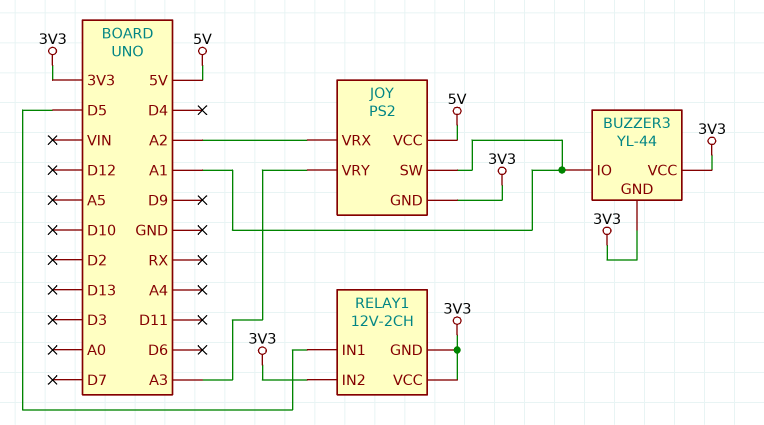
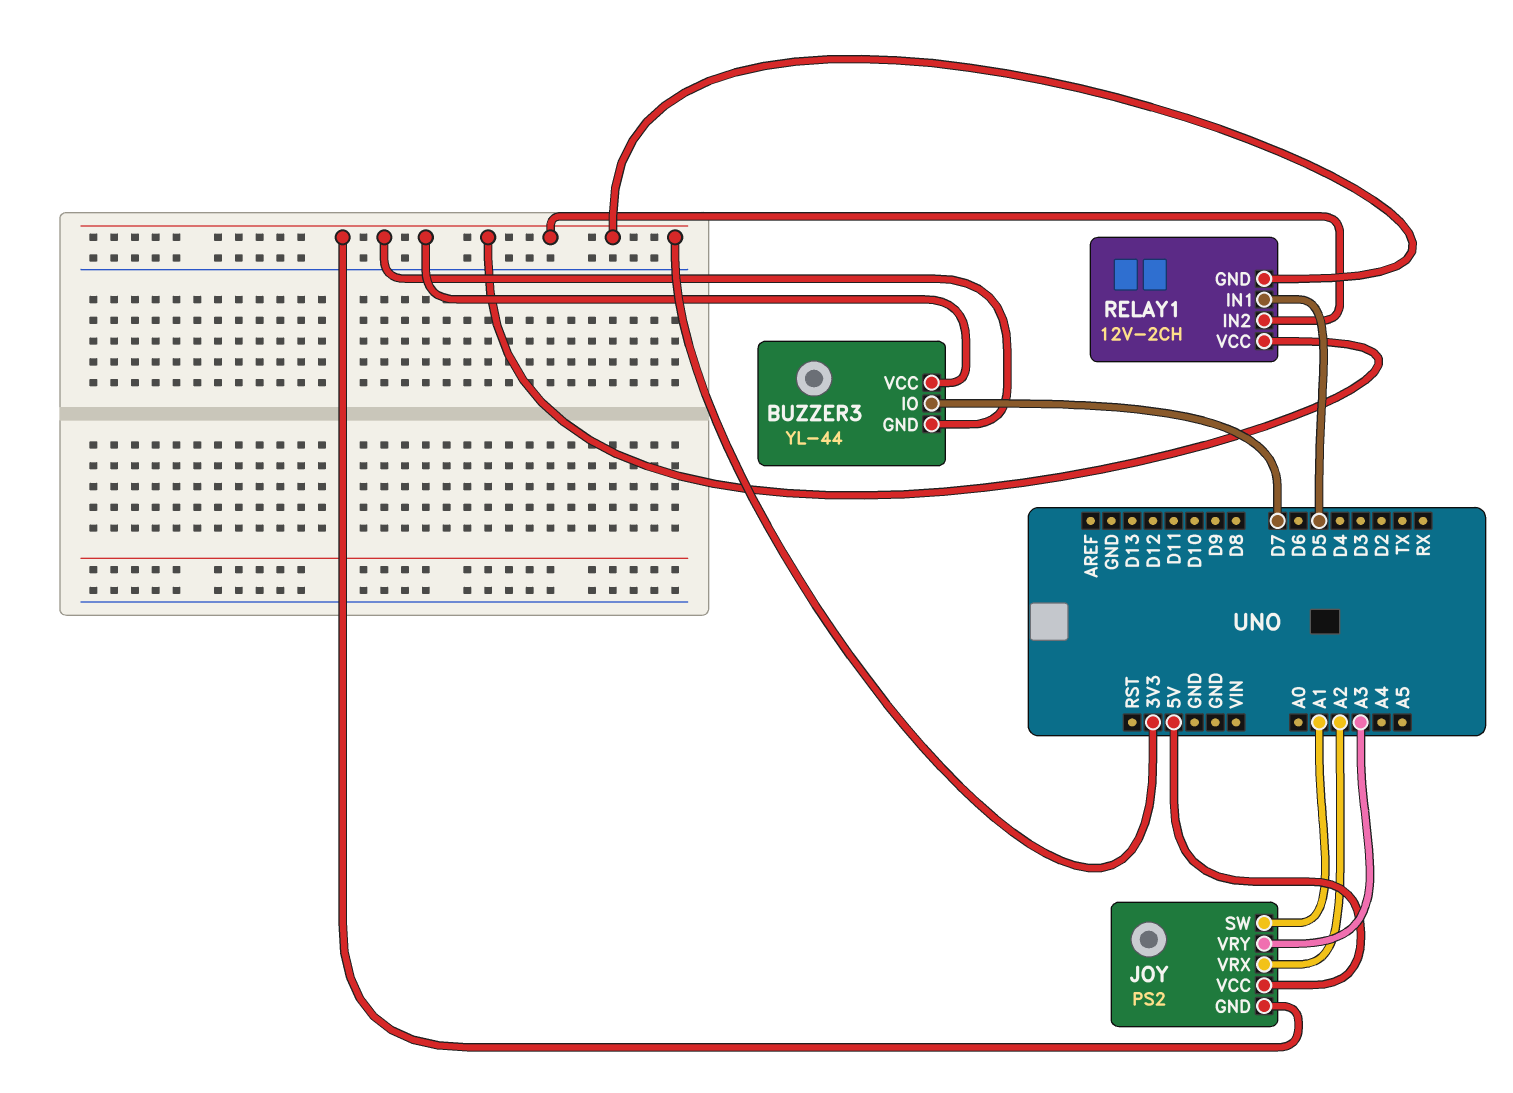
BUZZER3 pin IO: A1 -> D7

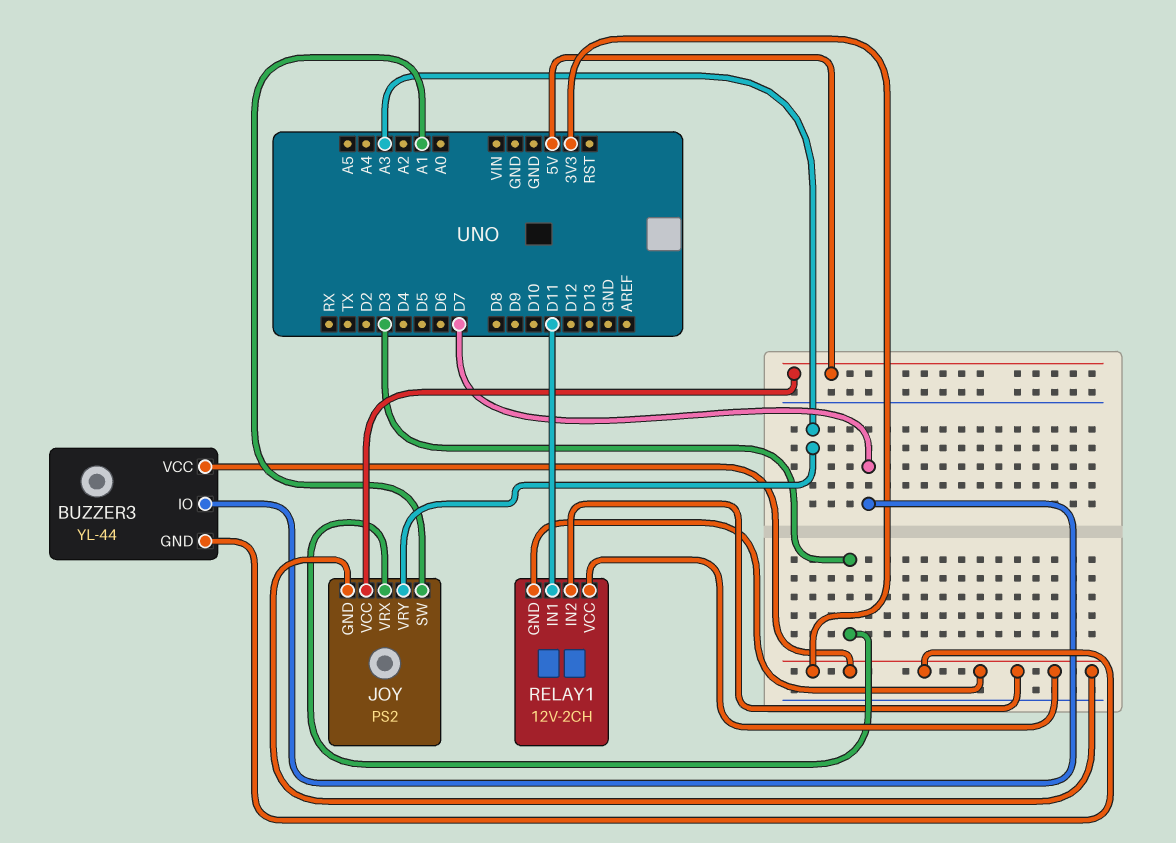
JOY pin VRX: A2 -> D3
RELAY1 pin IN1: D5 -> D11

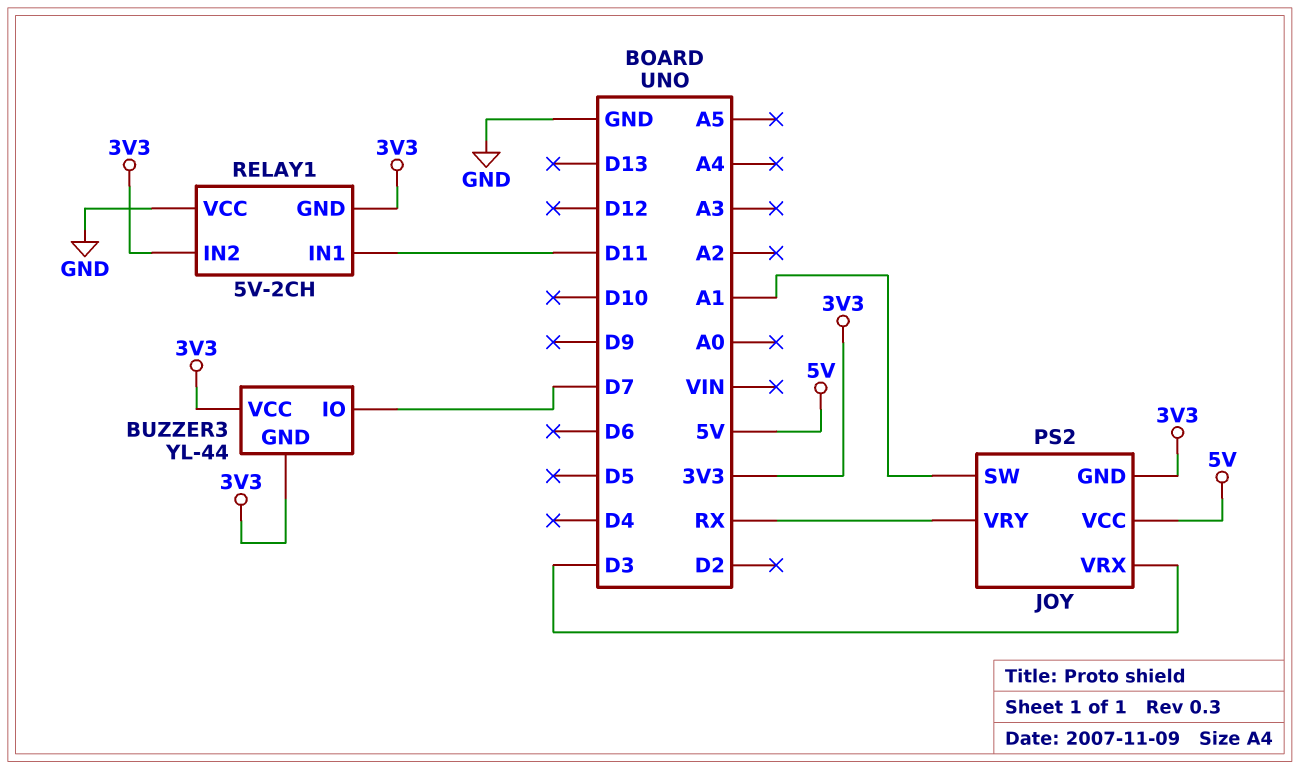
JOY pin VRY: A3 -> RX
RELAY1: 12V-2CH -> 5V-2CH
RELAY1 pin VCC: 3V3 -> GND

